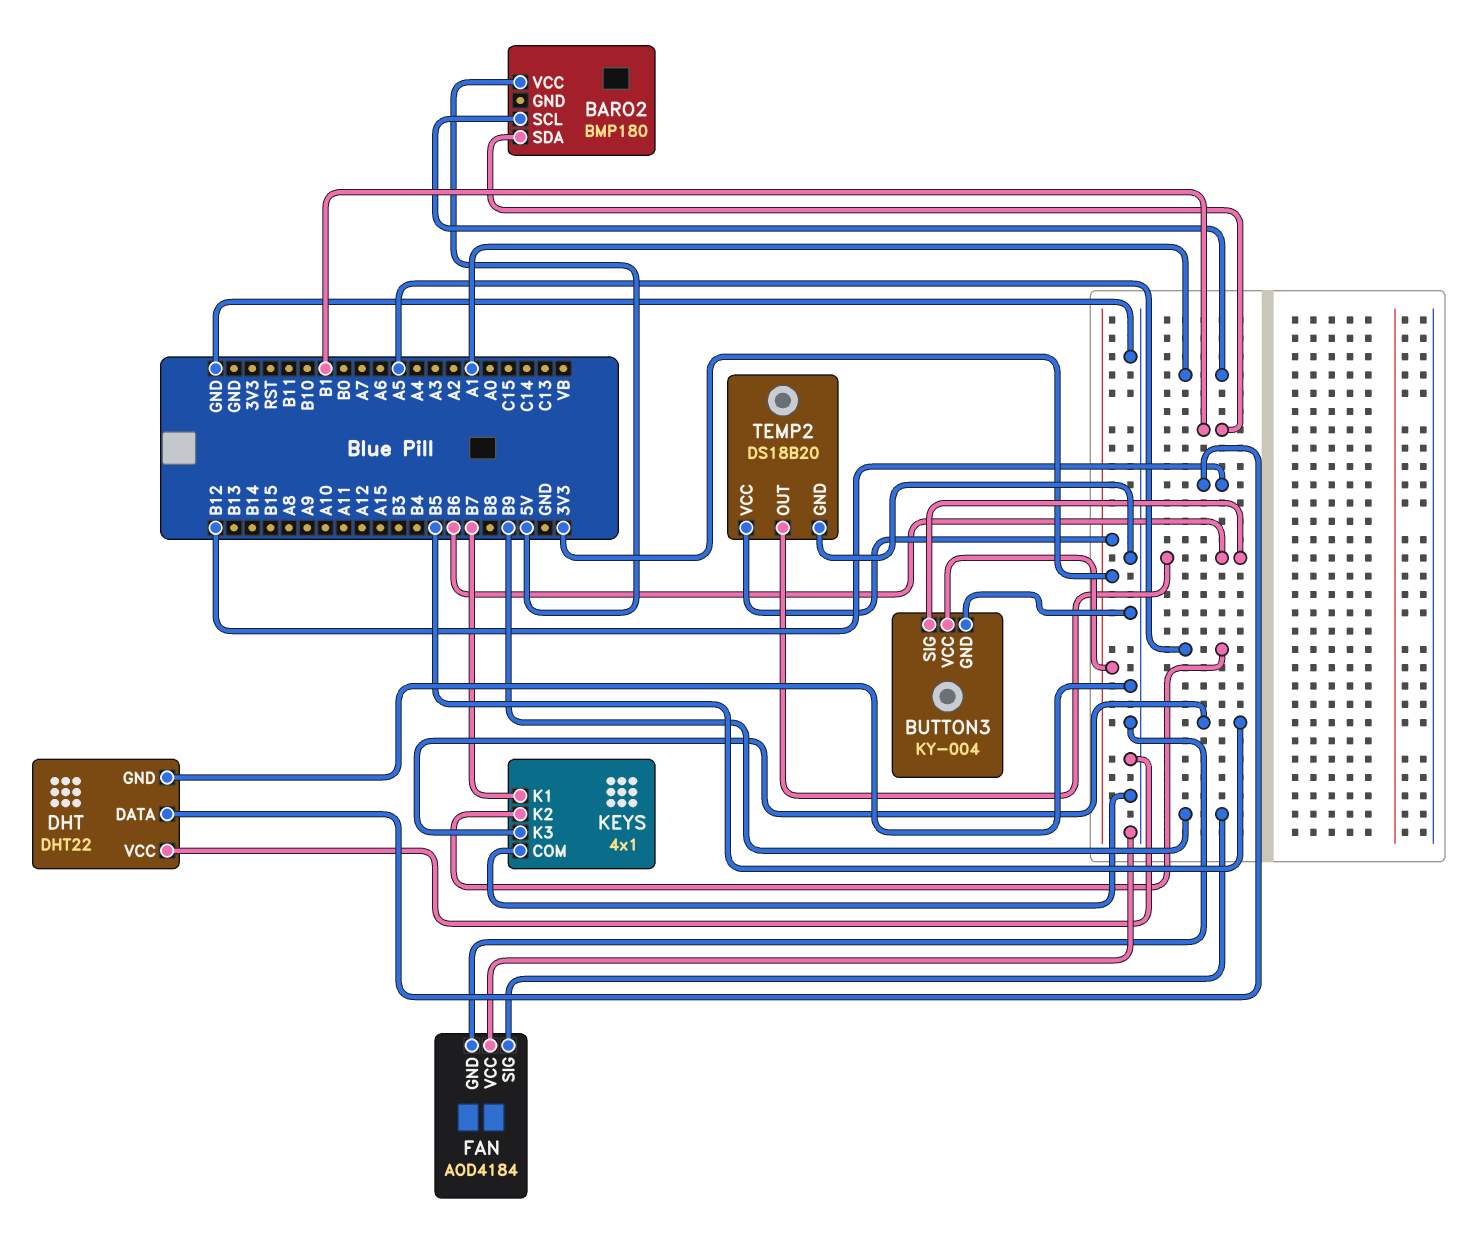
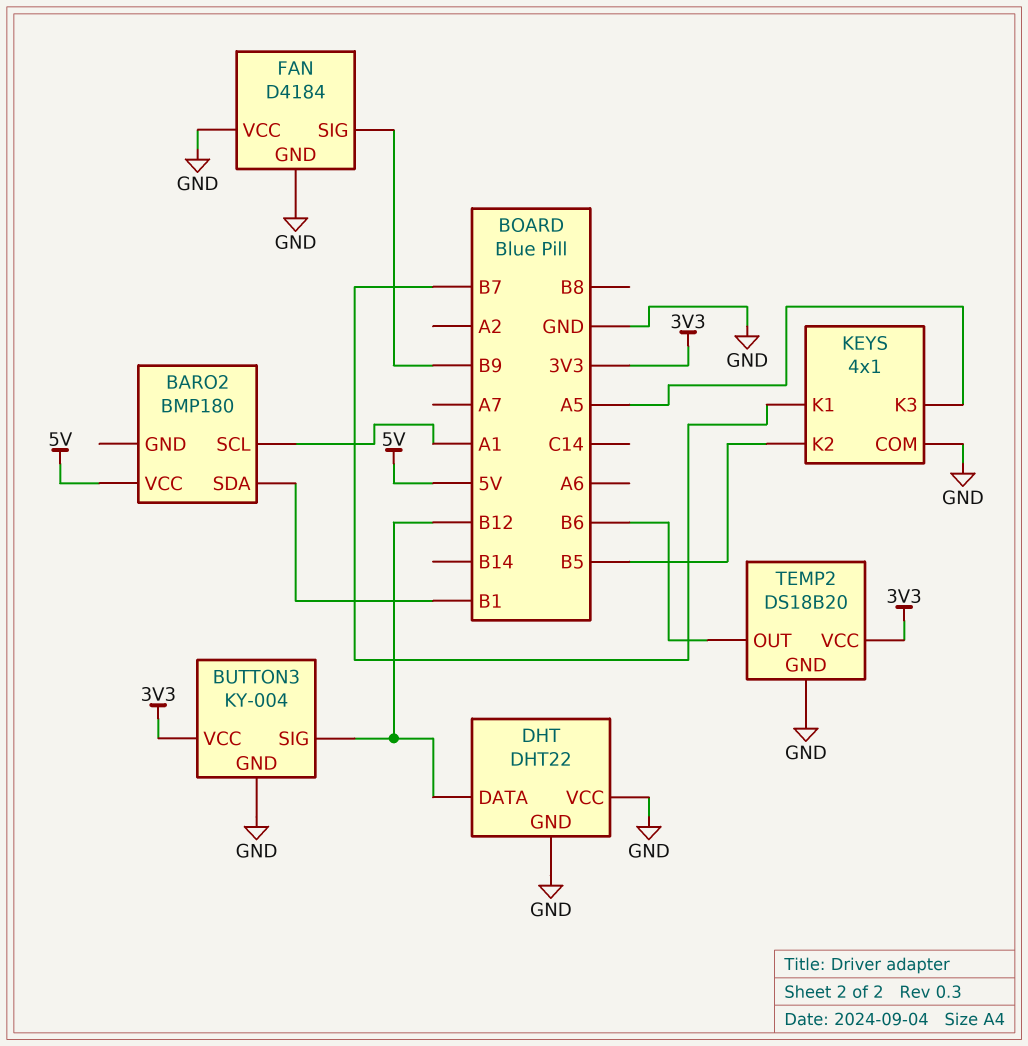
BUTTON3 pin SIG: B6 -> B12
FAN: AOD4184 -> D4184
KEYS pin K2: A5 -> B5
KEYS pin K3: B5 -> A5

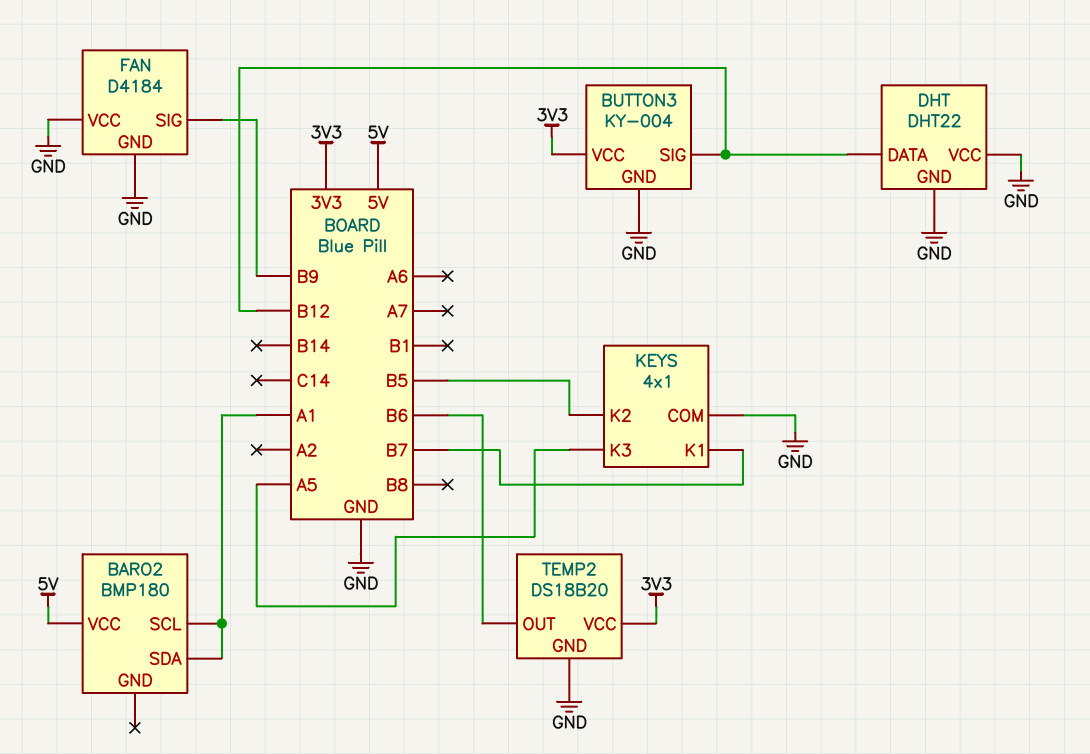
BARO2 pin SDA: B1 -> A1

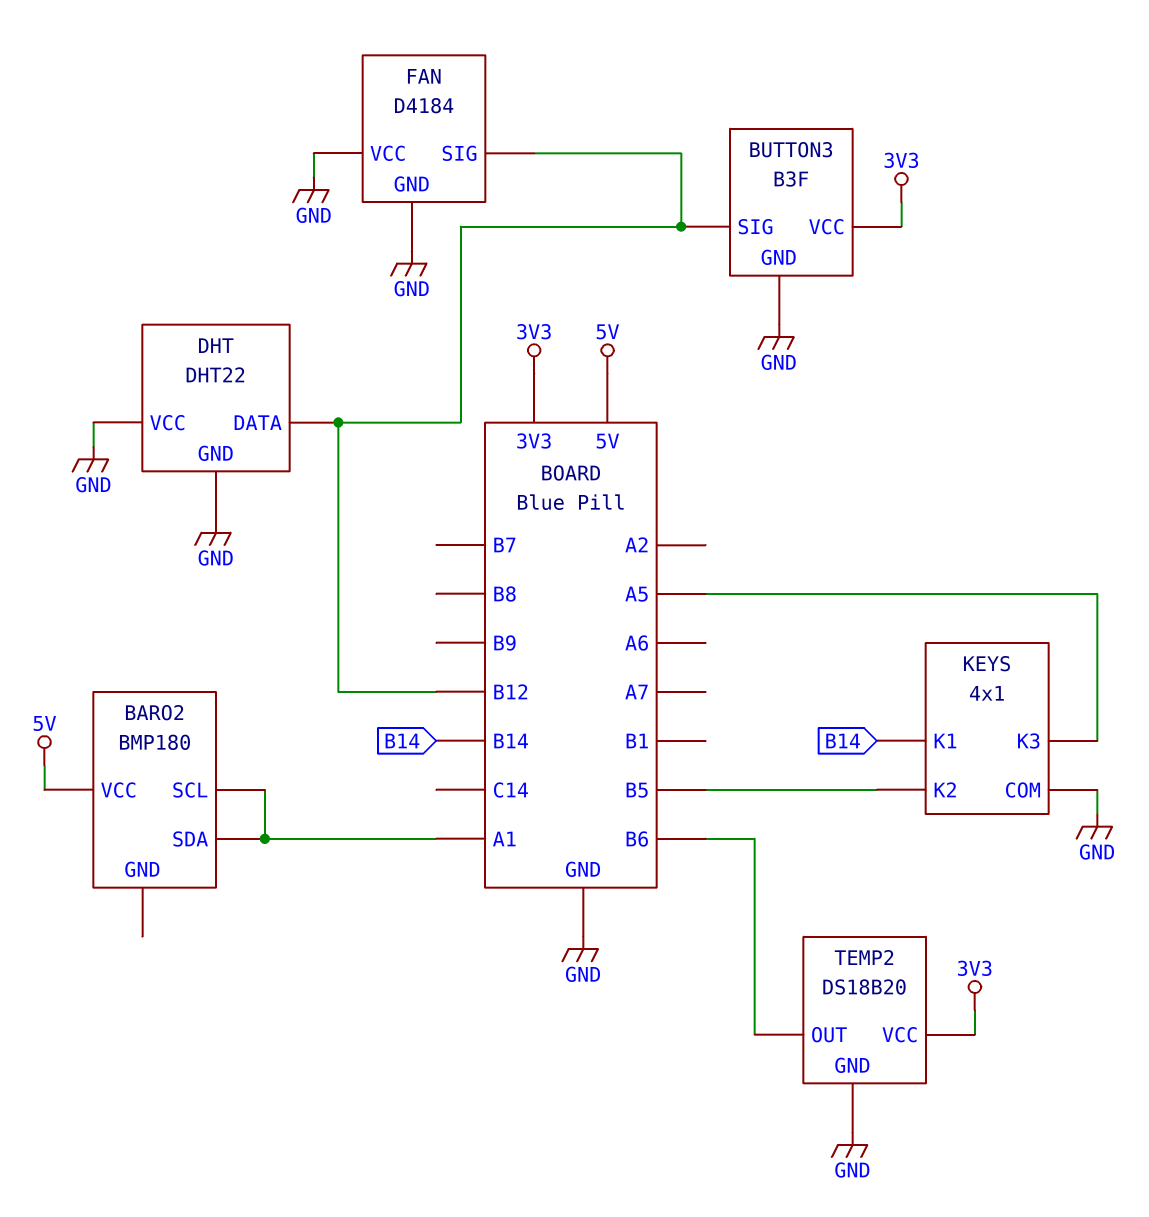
BUTTON3: KY-004 -> B3F
FAN pin SIG: B9 -> B12
KEYS pin K1: B7 -> B14

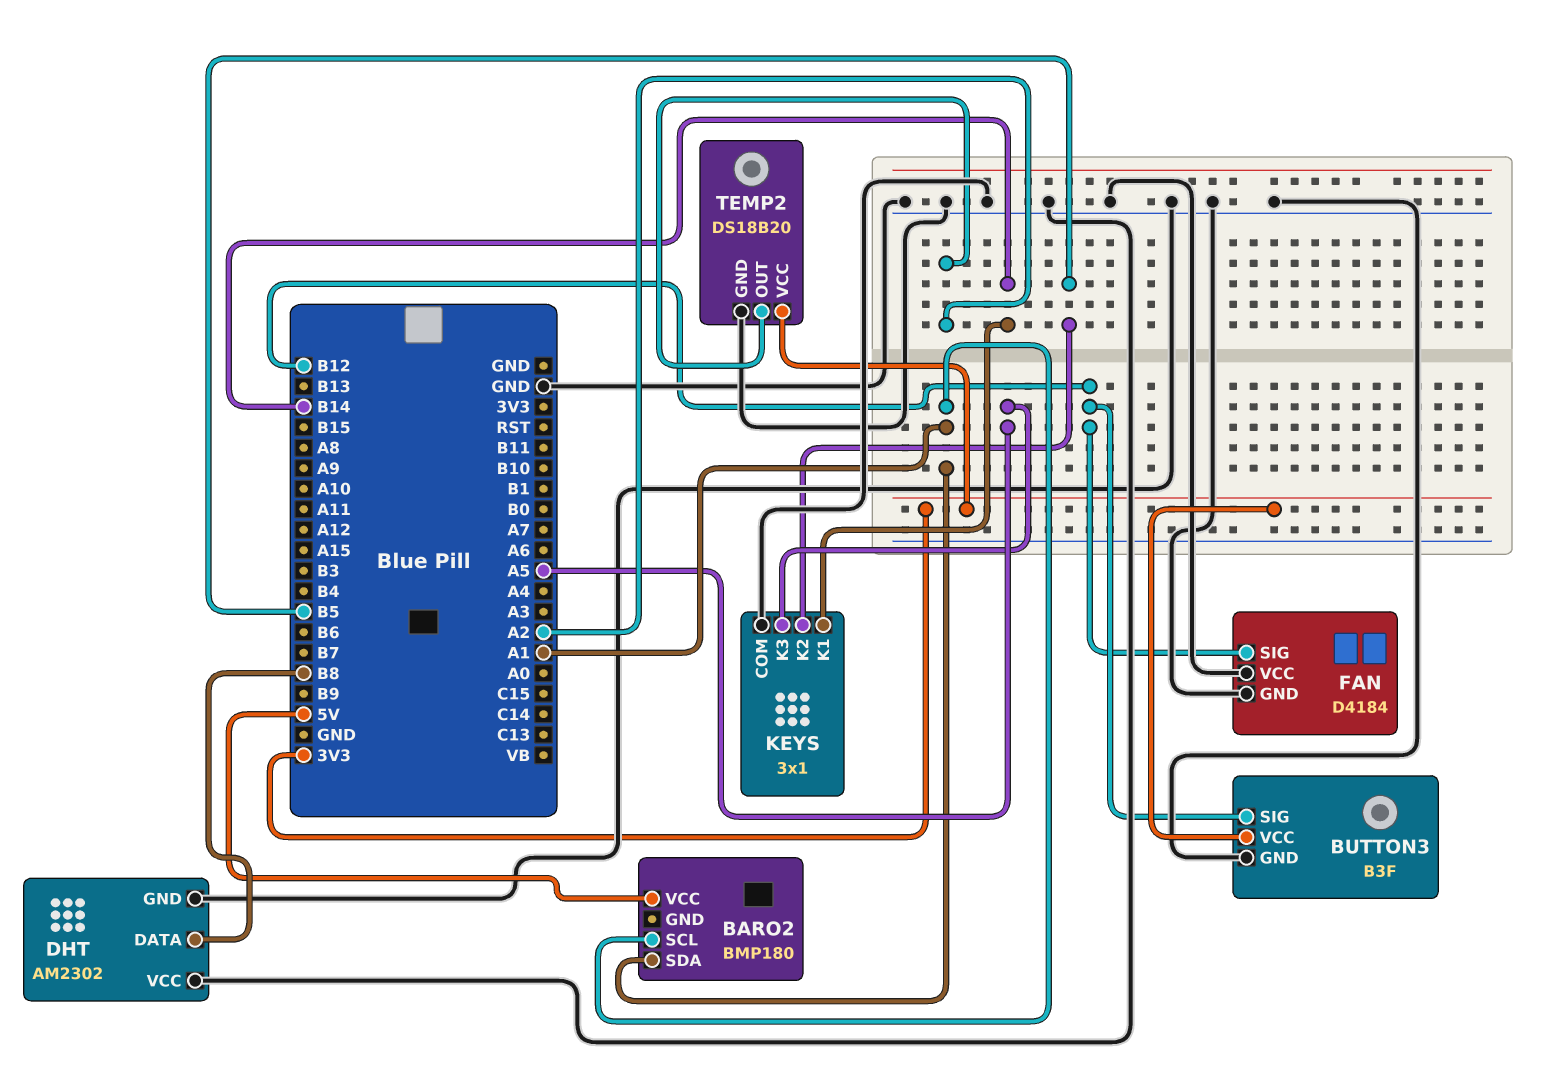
DHT: DHT22 -> AM2302
DHT pin DATA: B12 -> B8
KEYS: 4x1 -> 3x1
TEMP2 pin OUT: B6 -> A2

